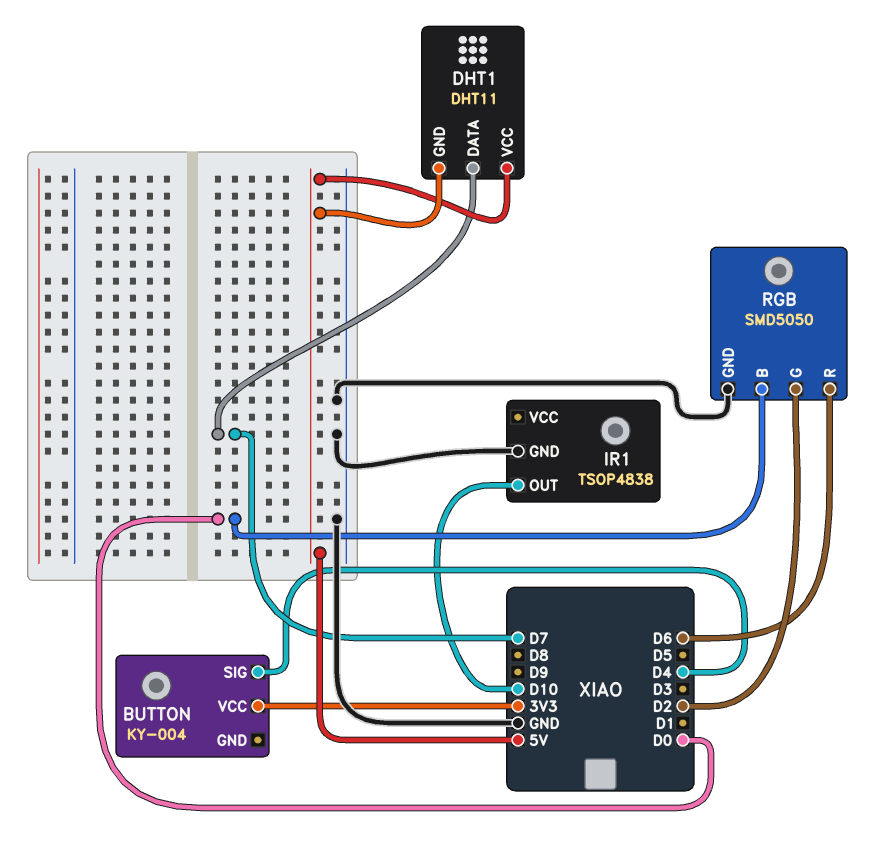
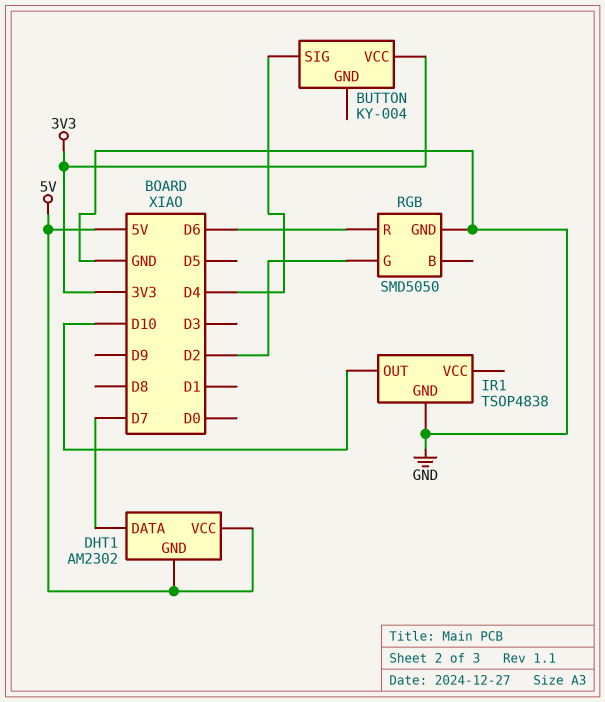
DHT1: DHT11 -> AM2302
RGB pin B: D0 -> none

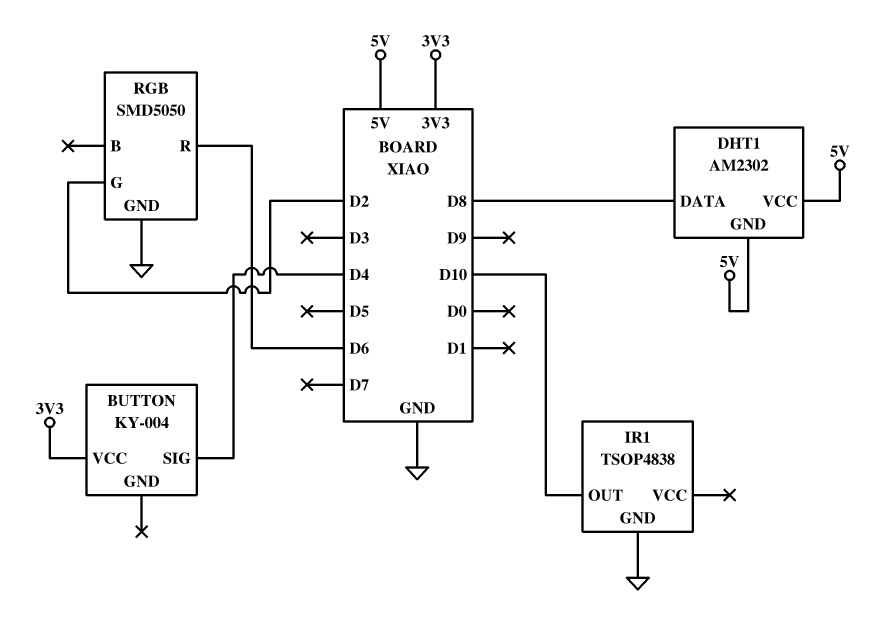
DHT1 pin DATA: D7 -> D8

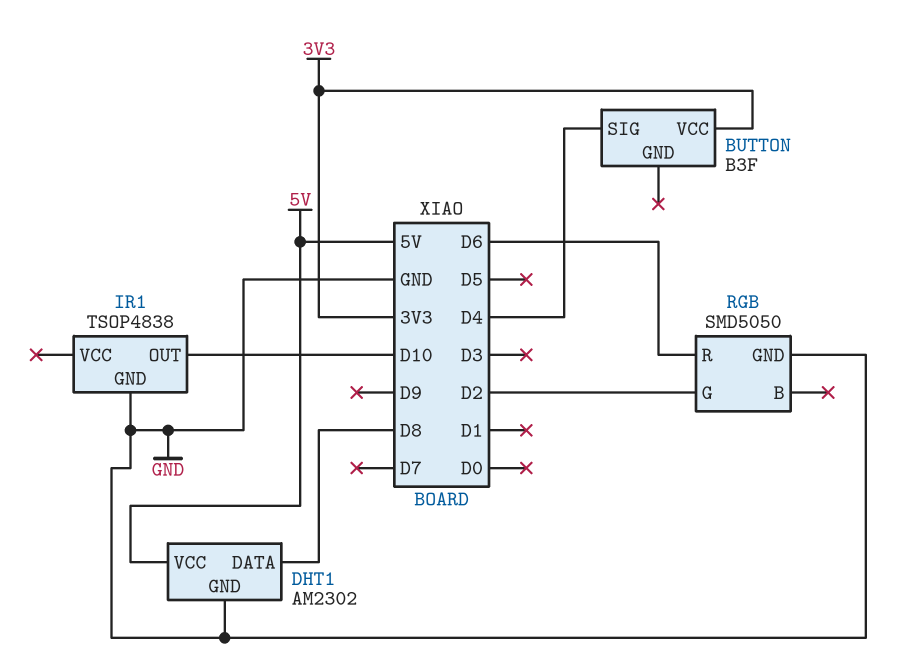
BUTTON: KY-004 -> B3F
DHT1 pin GND: 5V -> GND

